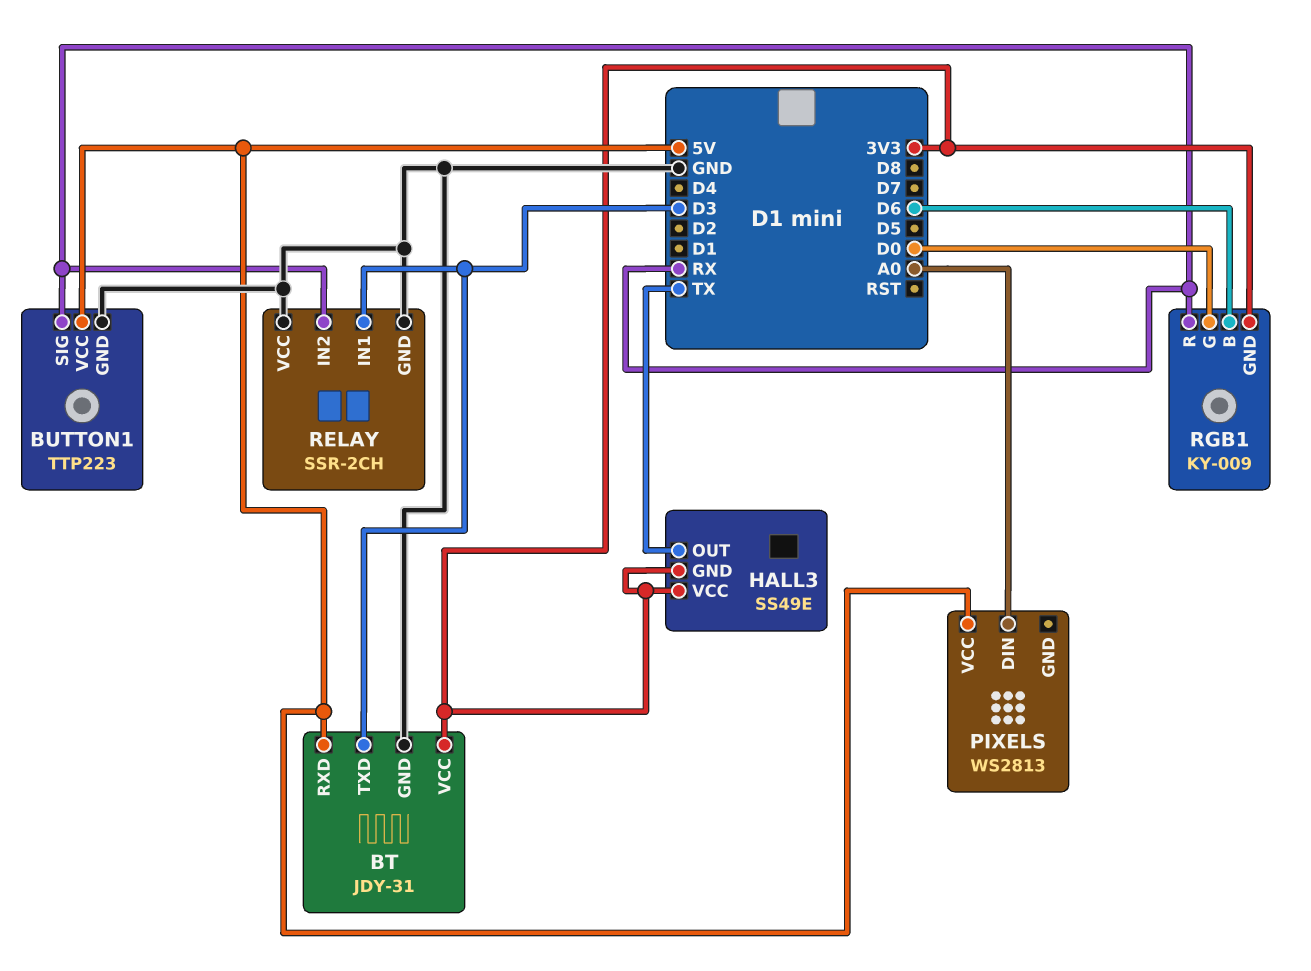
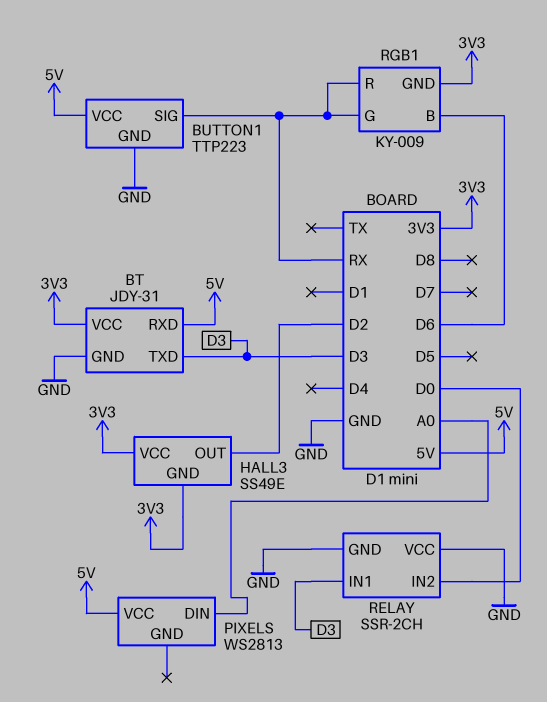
HALL3 pin OUT: TX -> D2
RELAY pin IN2: RX -> D0
RGB1 pin G: D0 -> RX

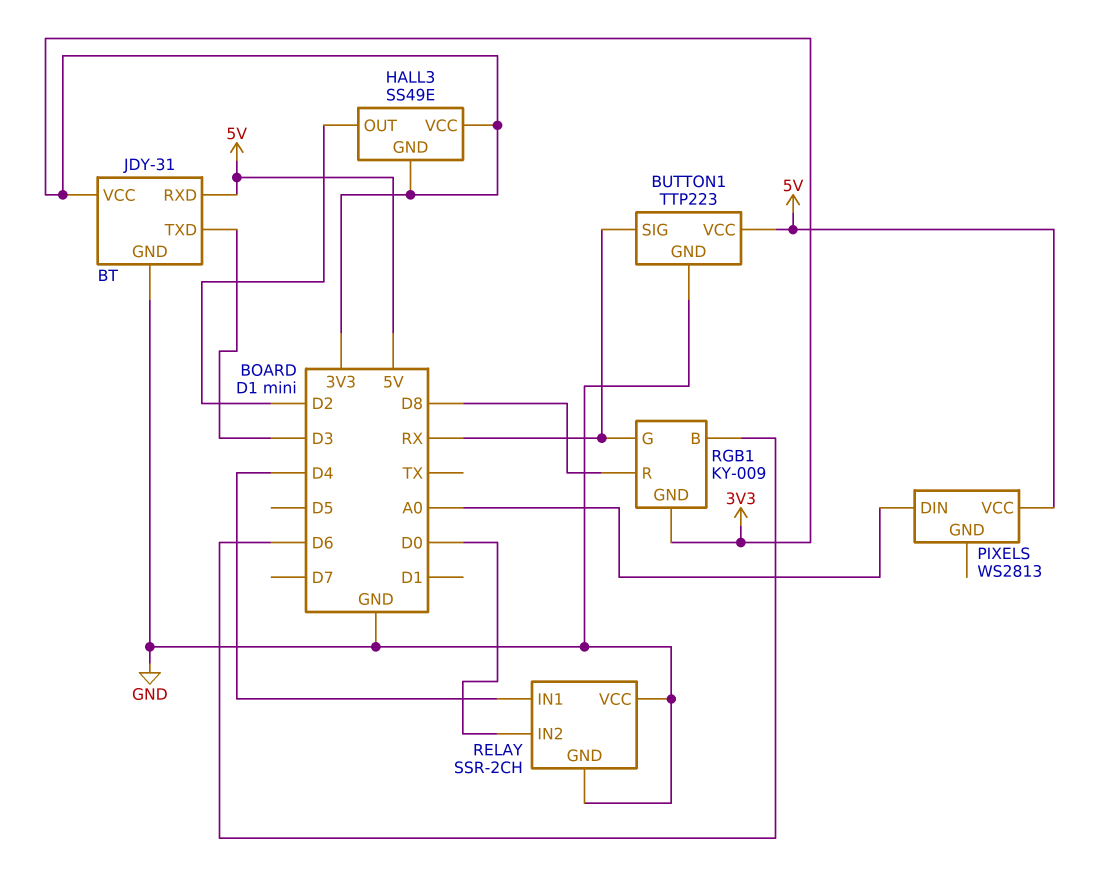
RELAY pin IN1: D3 -> D4
RGB1 pin R: RX -> D8

